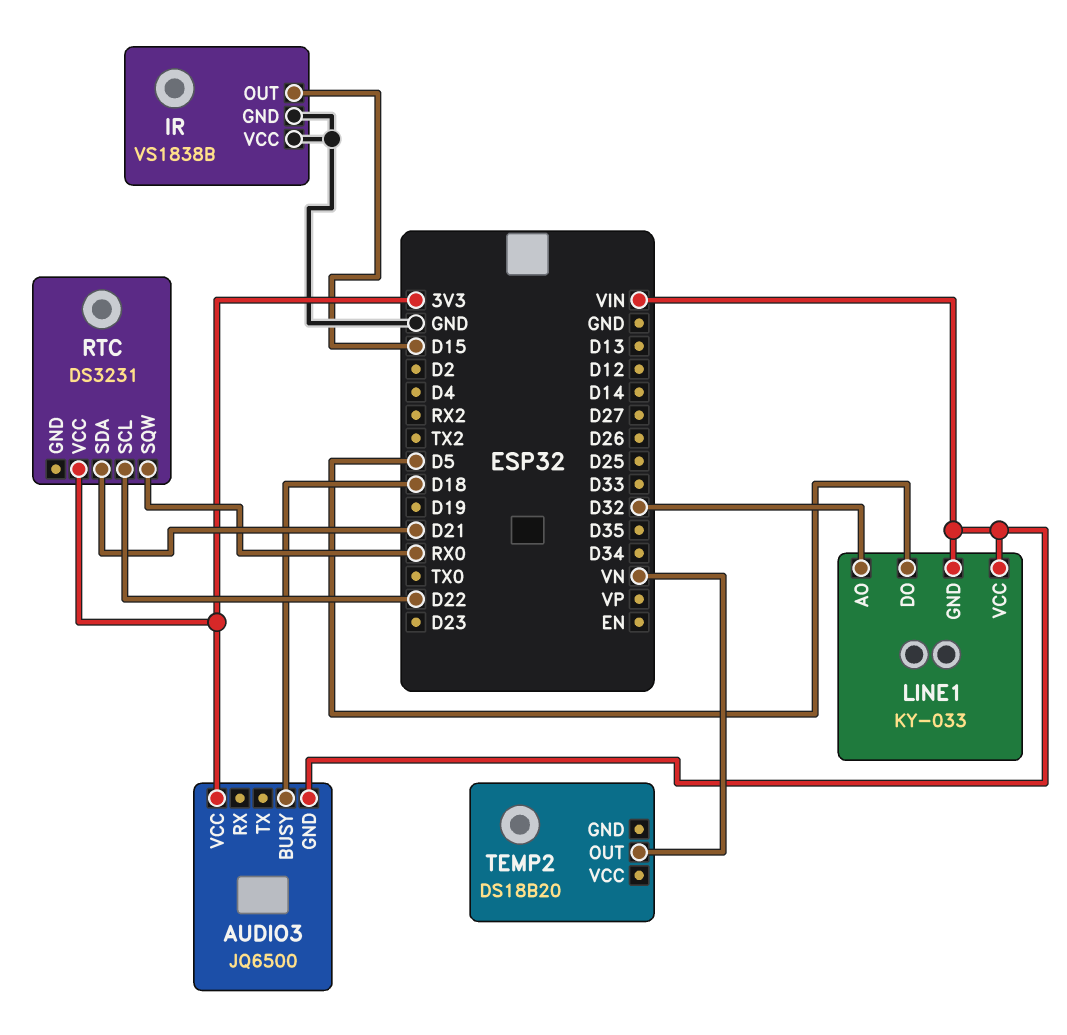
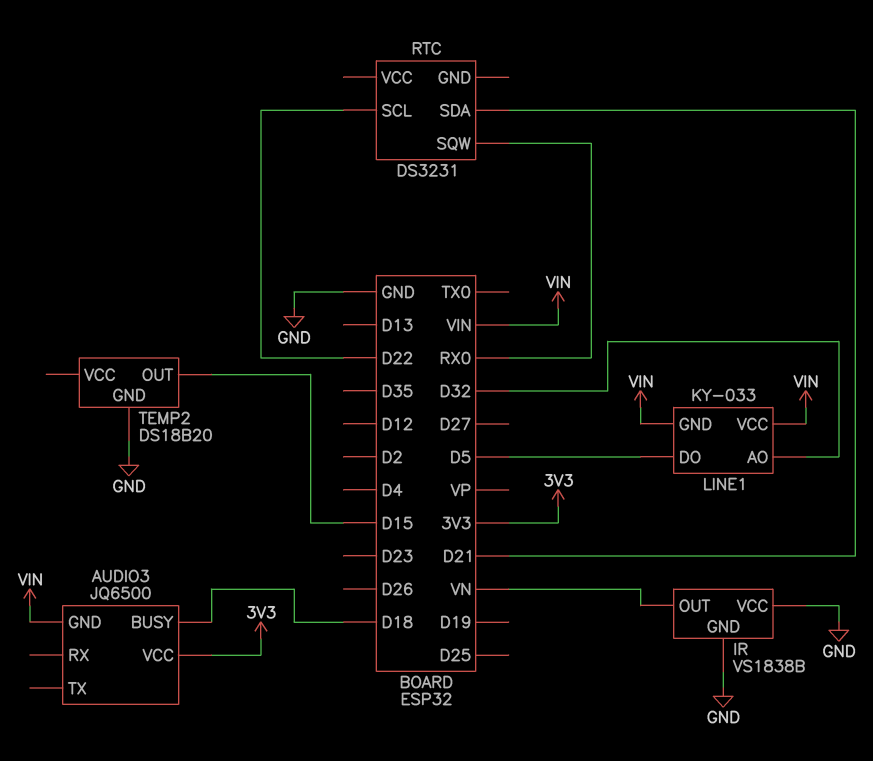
IR pin OUT: D15 -> VN
RTC pin VCC: 3V3 -> none
TEMP2 pin GND: none -> GND
TEMP2 pin OUT: VN -> D15

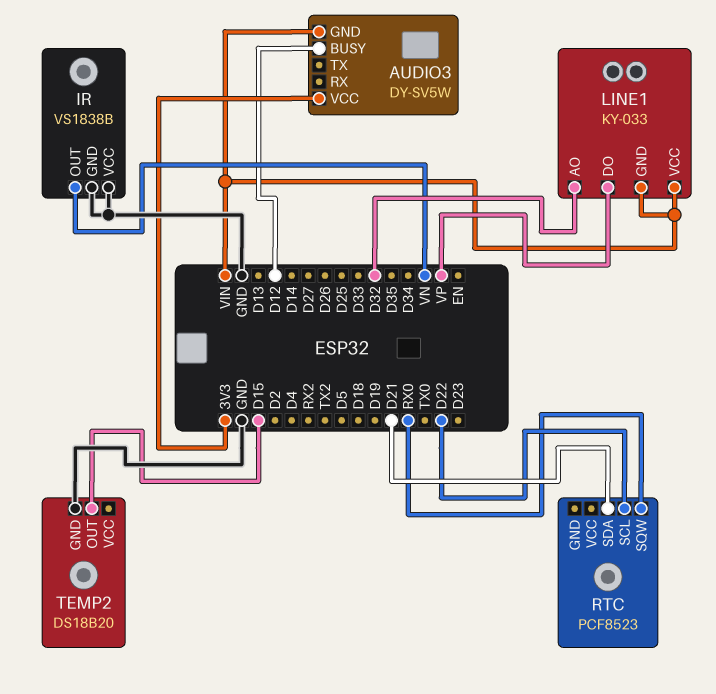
AUDIO3: JQ6500 -> DY-SV5W
AUDIO3 pin BUSY: D18 -> D12
LINE1 pin DO: D5 -> VP
RTC: DS3231 -> PCF8523

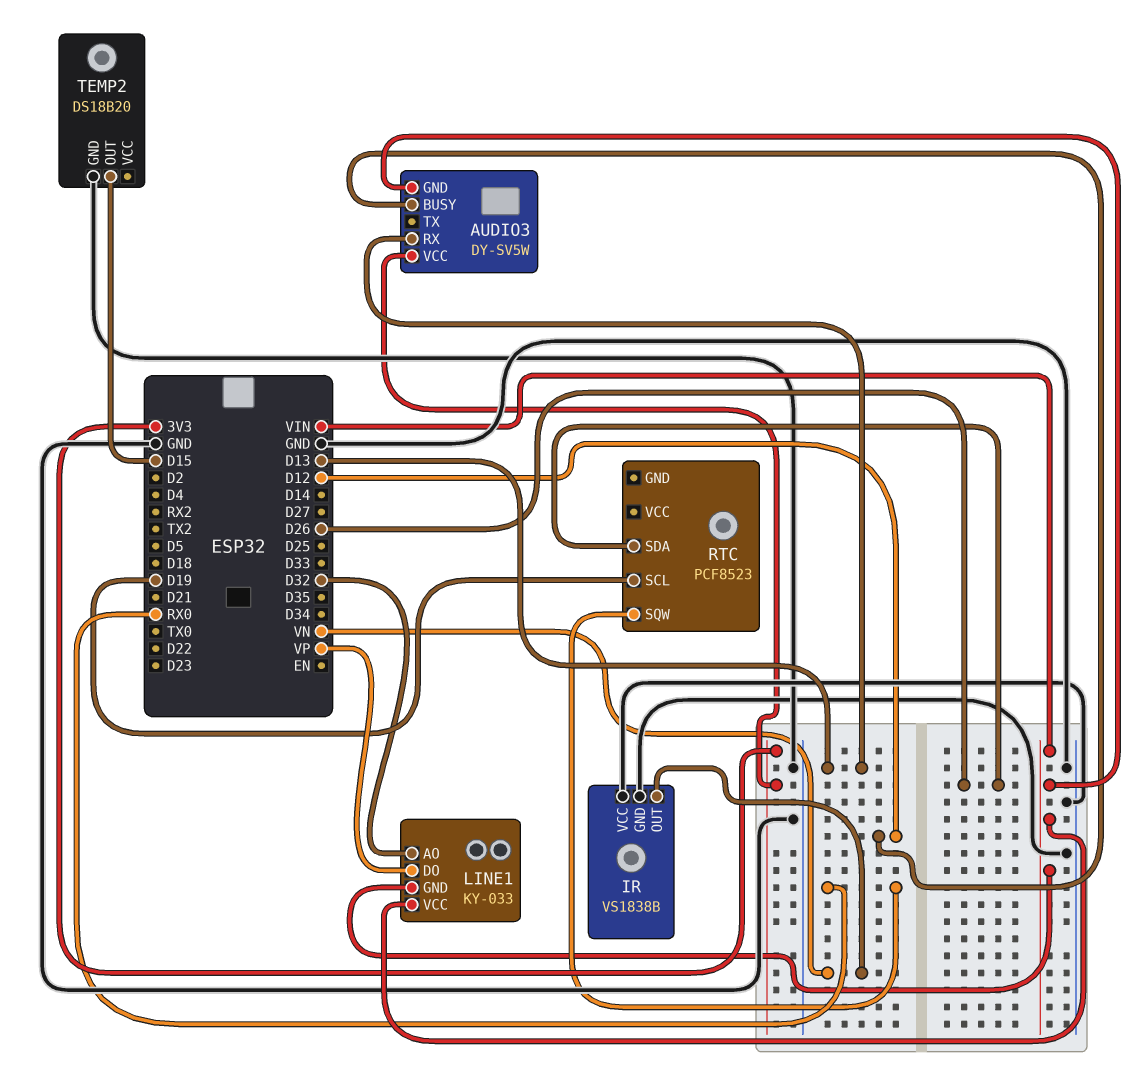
AUDIO3 pin RX: none -> D13
RTC pin SCL: D22 -> D19
RTC pin SDA: D21 -> D26

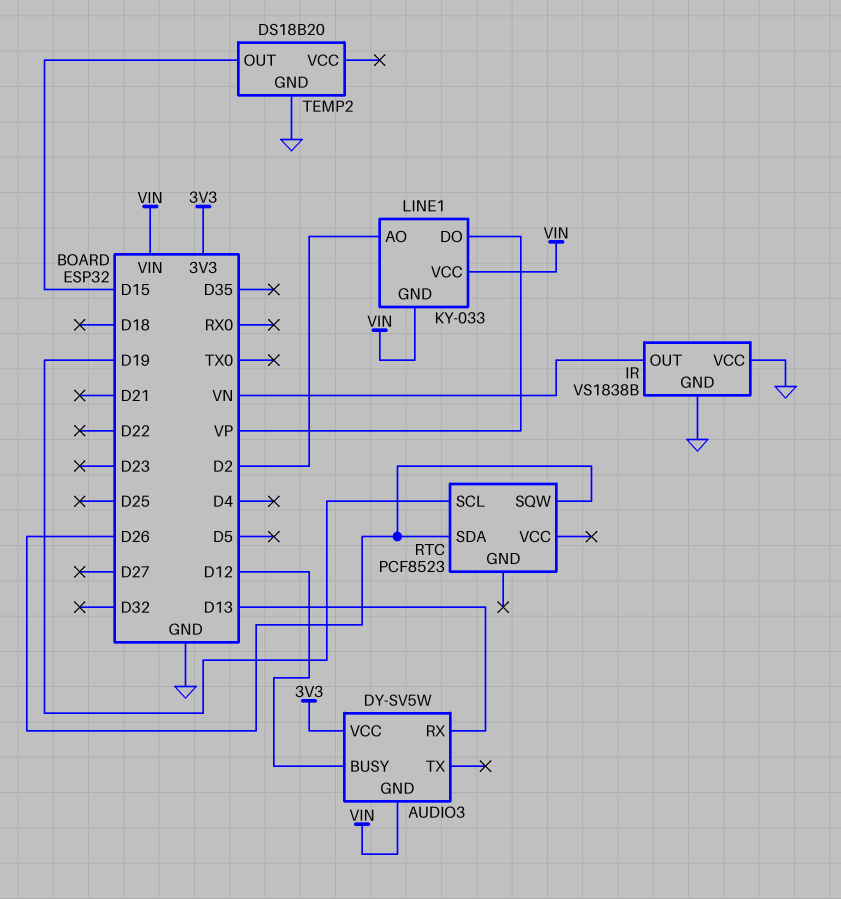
LINE1 pin AO: D32 -> D2
RTC pin SQW: RX0 -> D26

